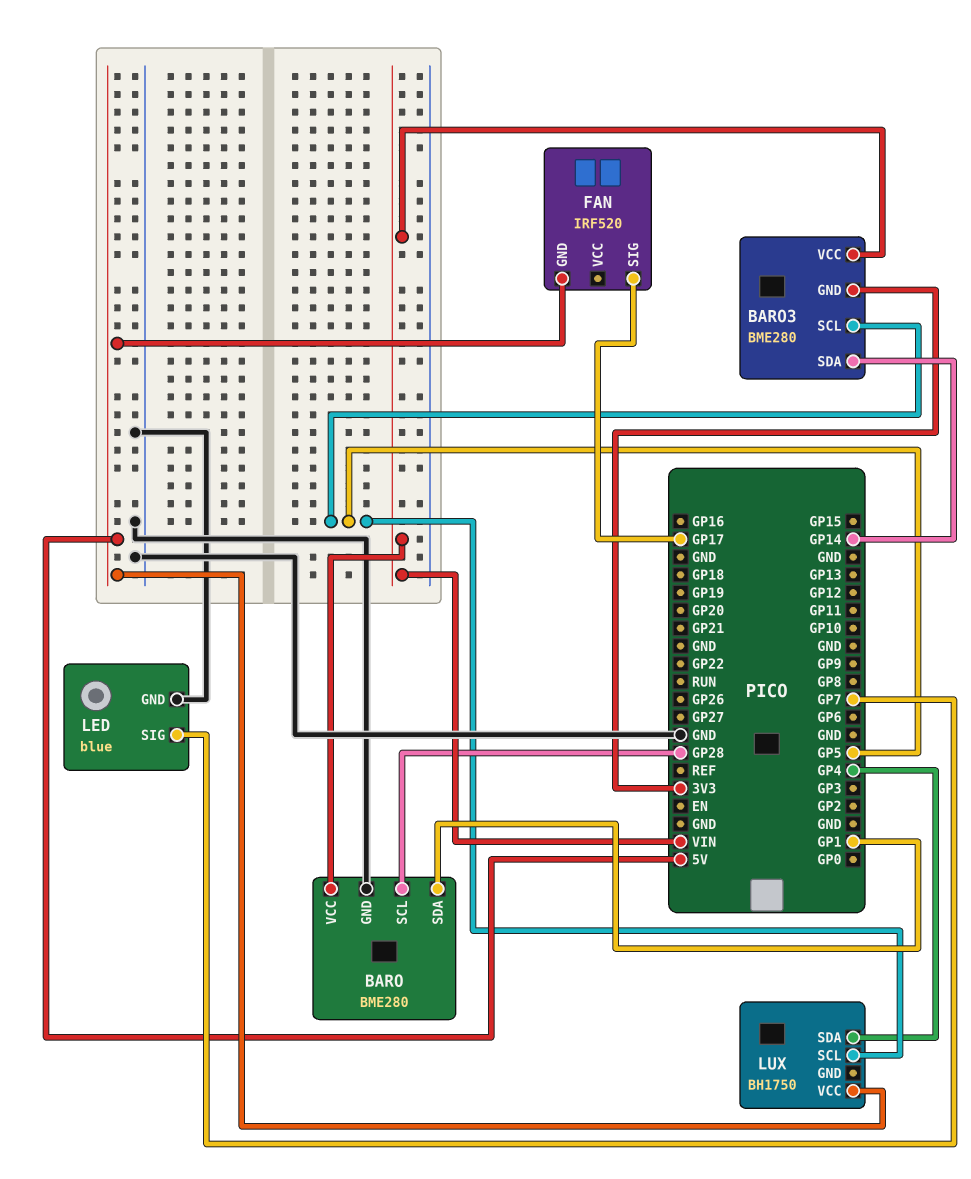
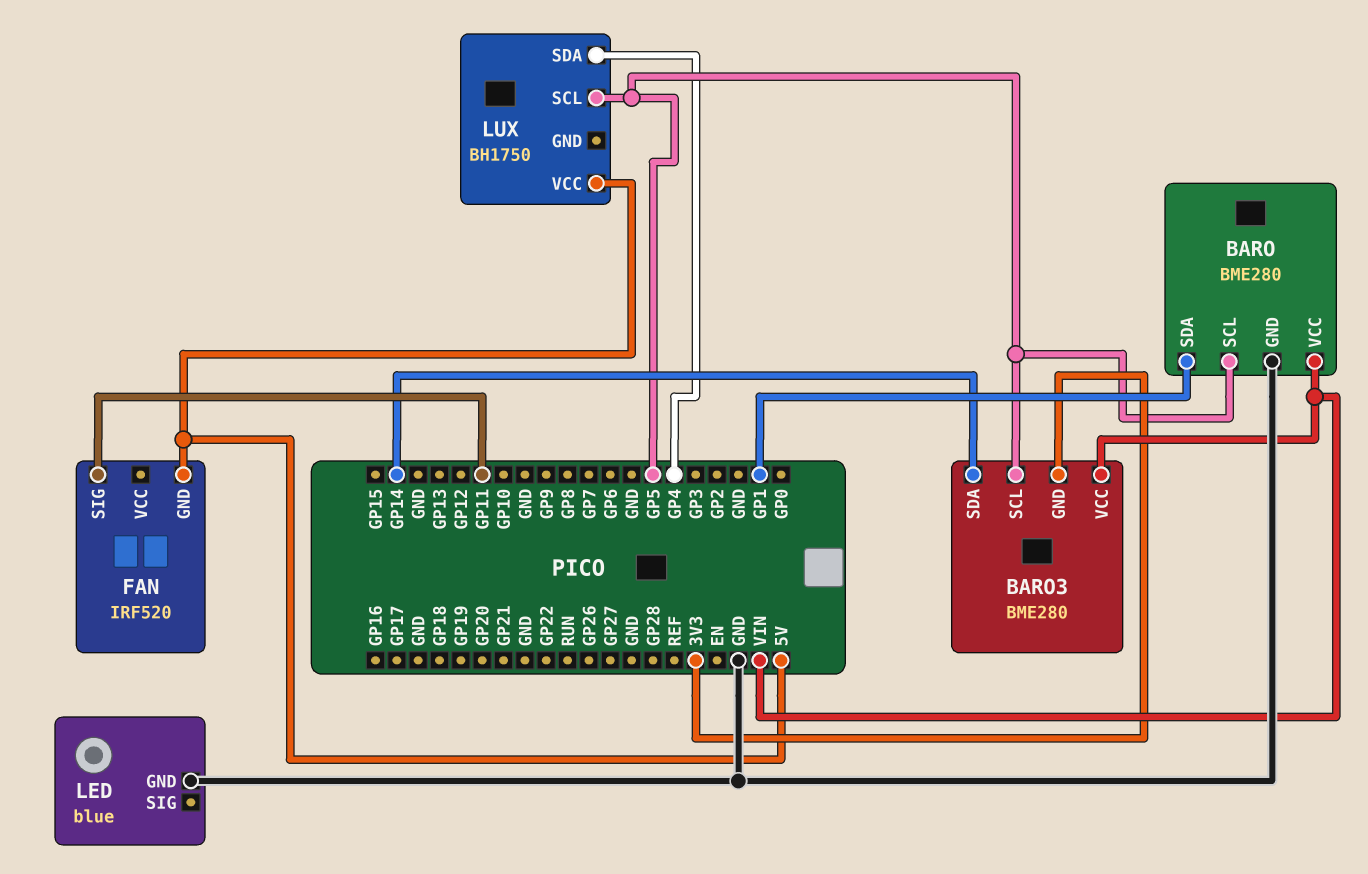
BARO pin SCL: GP28 -> GP5
FAN pin SIG: GP17 -> GP11
LED pin SIG: GP7 -> none

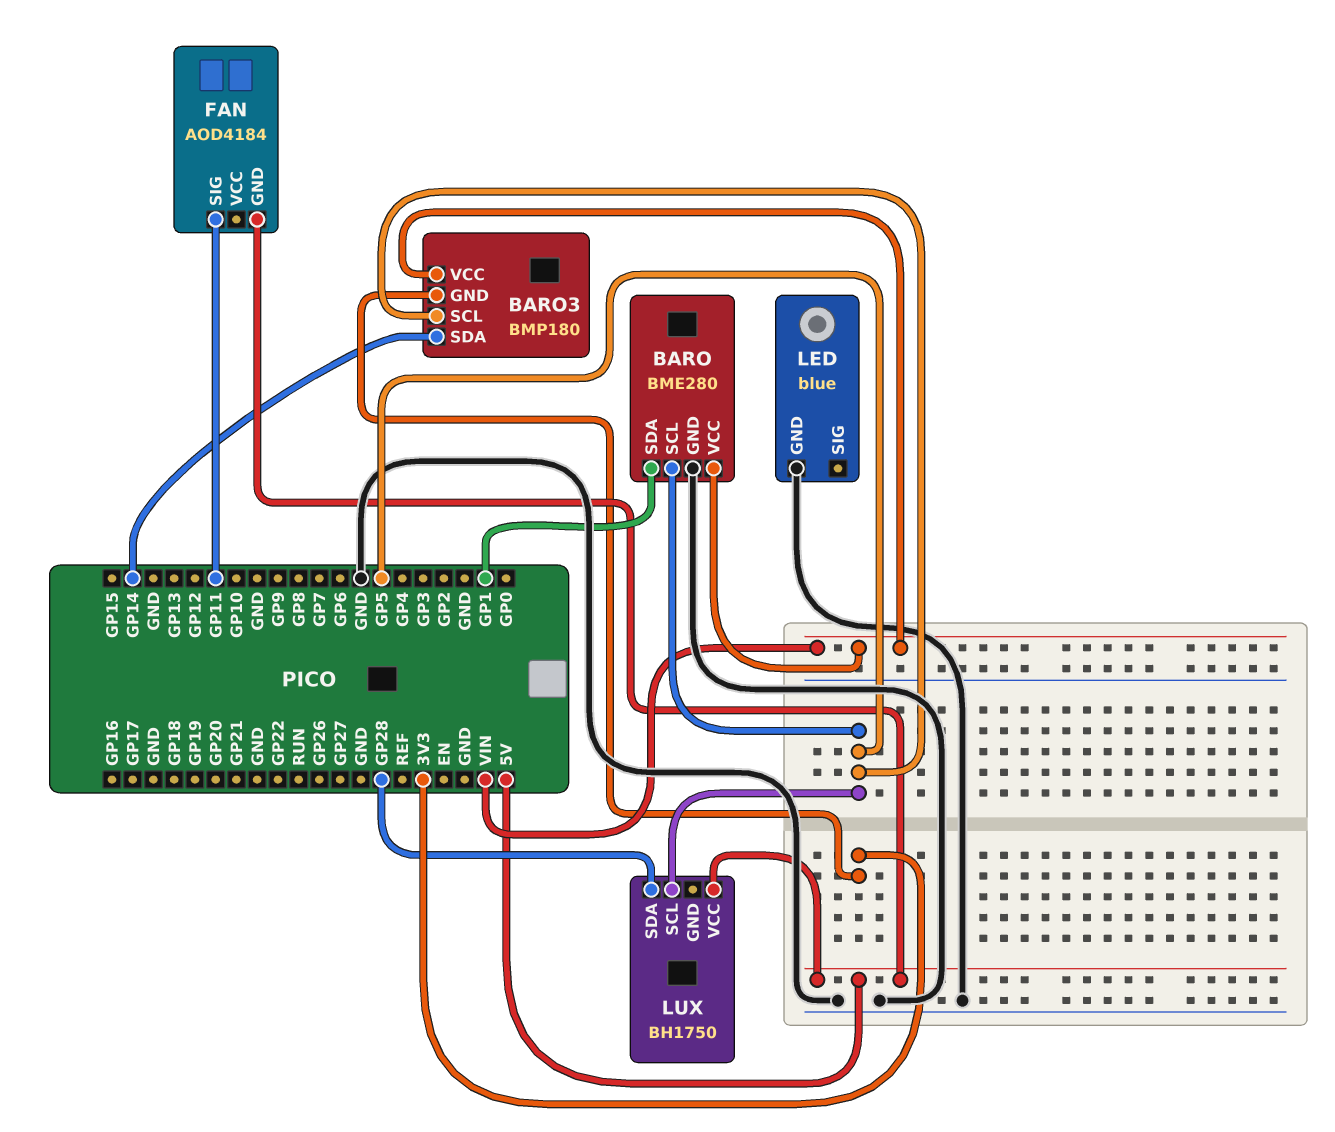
BARO3: BME280 -> BMP180
FAN: IRF520 -> AOD4184
LUX pin SDA: GP4 -> GP28

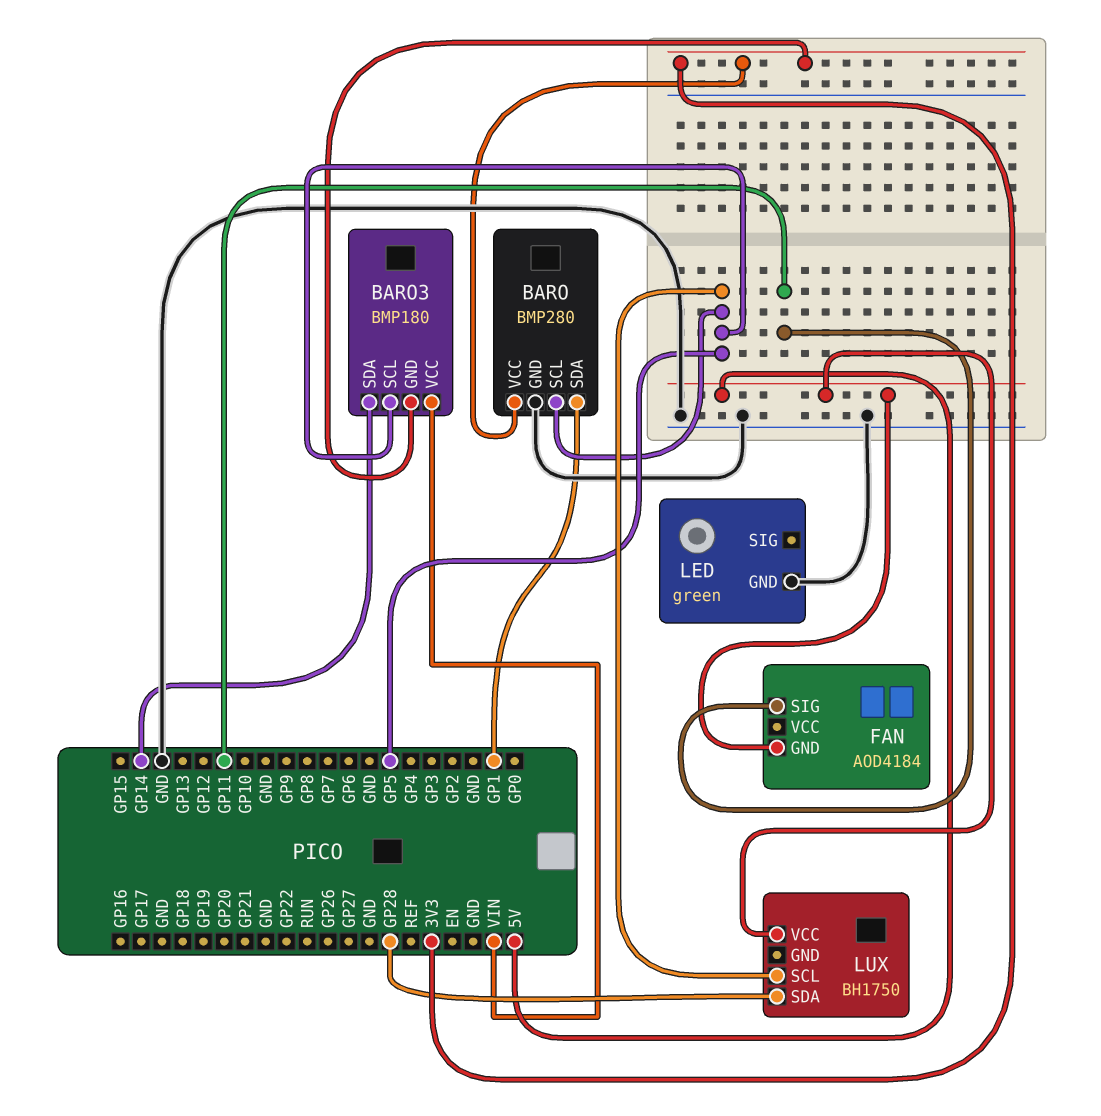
BARO: BME280 -> BMP280
BARO pin VCC: VIN -> 3V3
LED: blue -> green

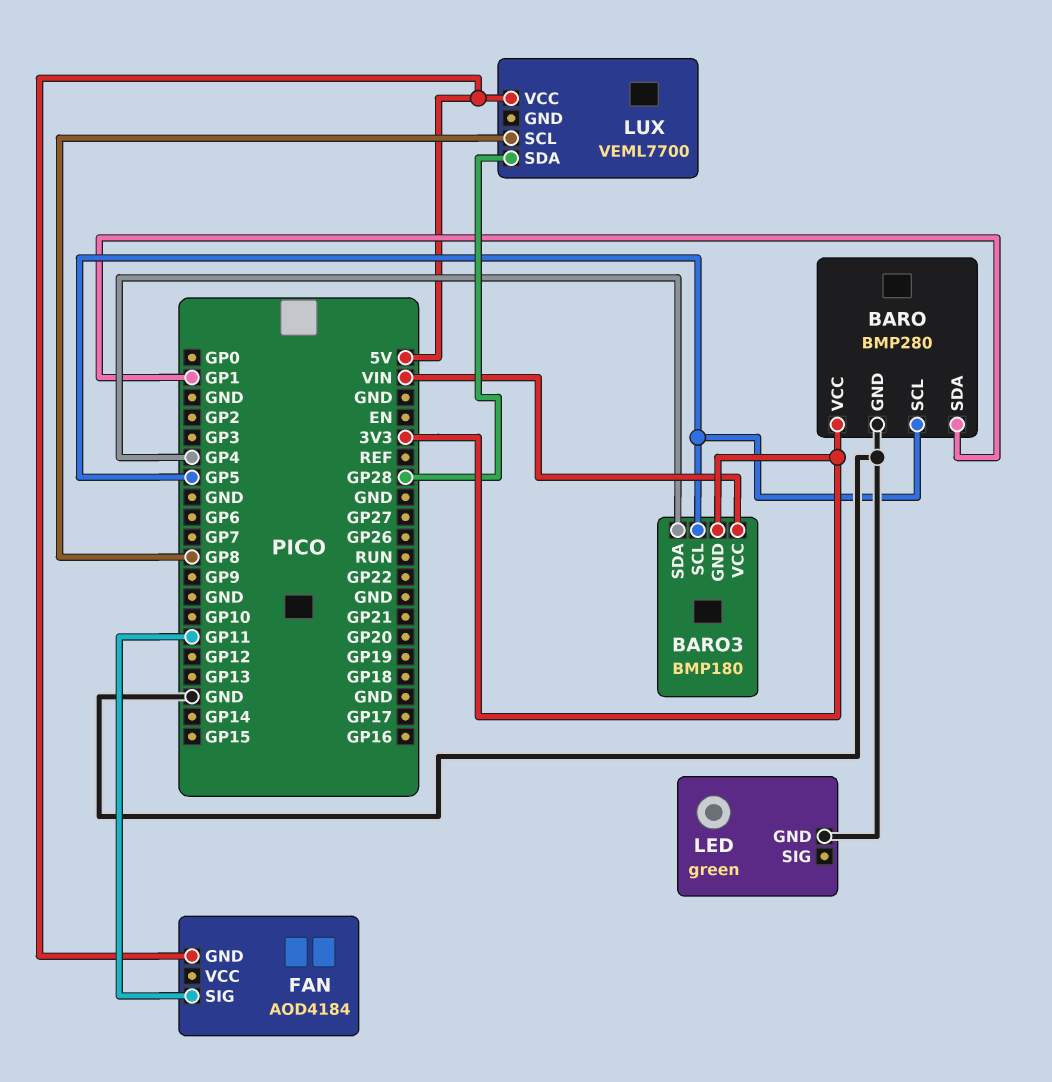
BARO3 pin SDA: GP14 -> GP4
LUX: BH1750 -> VEML7700
LUX pin SCL: GP5 -> GP8

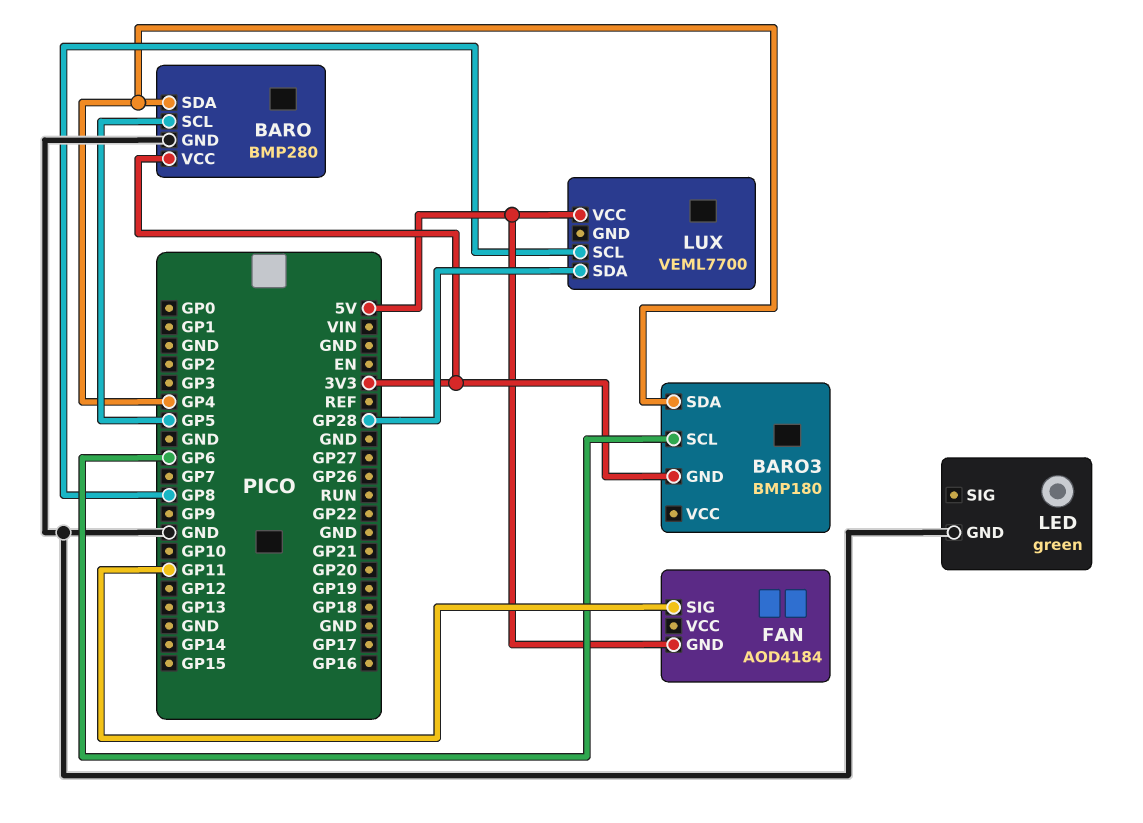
BARO pin SDA: GP1 -> GP4
BARO3 pin SCL: GP5 -> GP6
BARO3 pin VCC: VIN -> none

